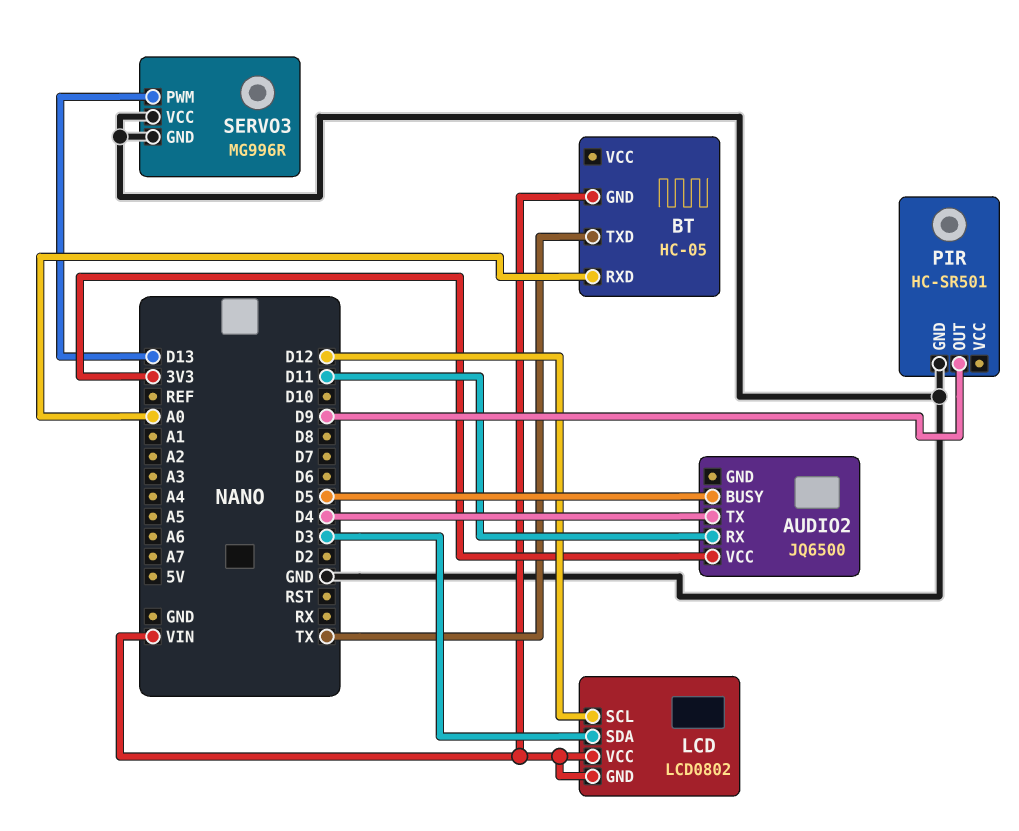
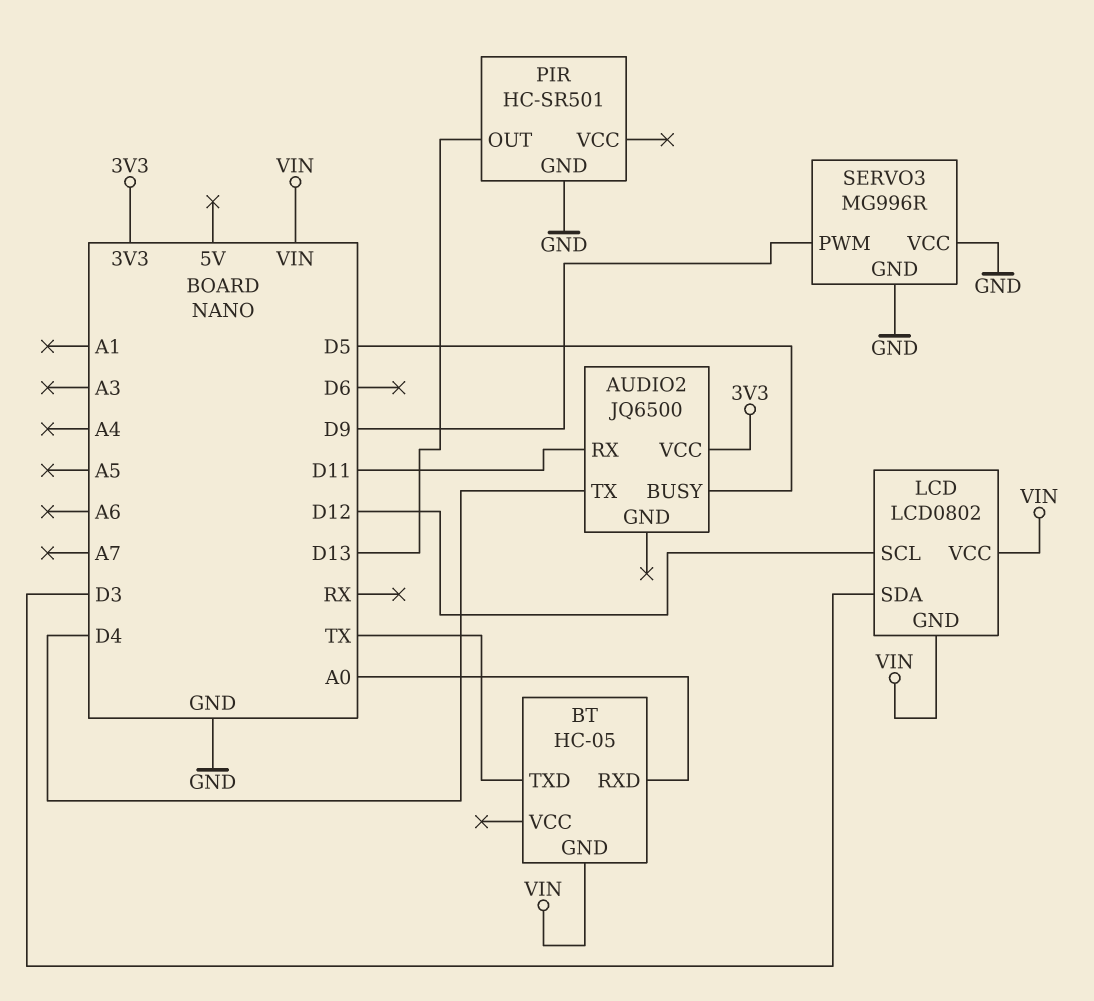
PIR pin OUT: D9 -> D13
SERVO3 pin PWM: D13 -> D9

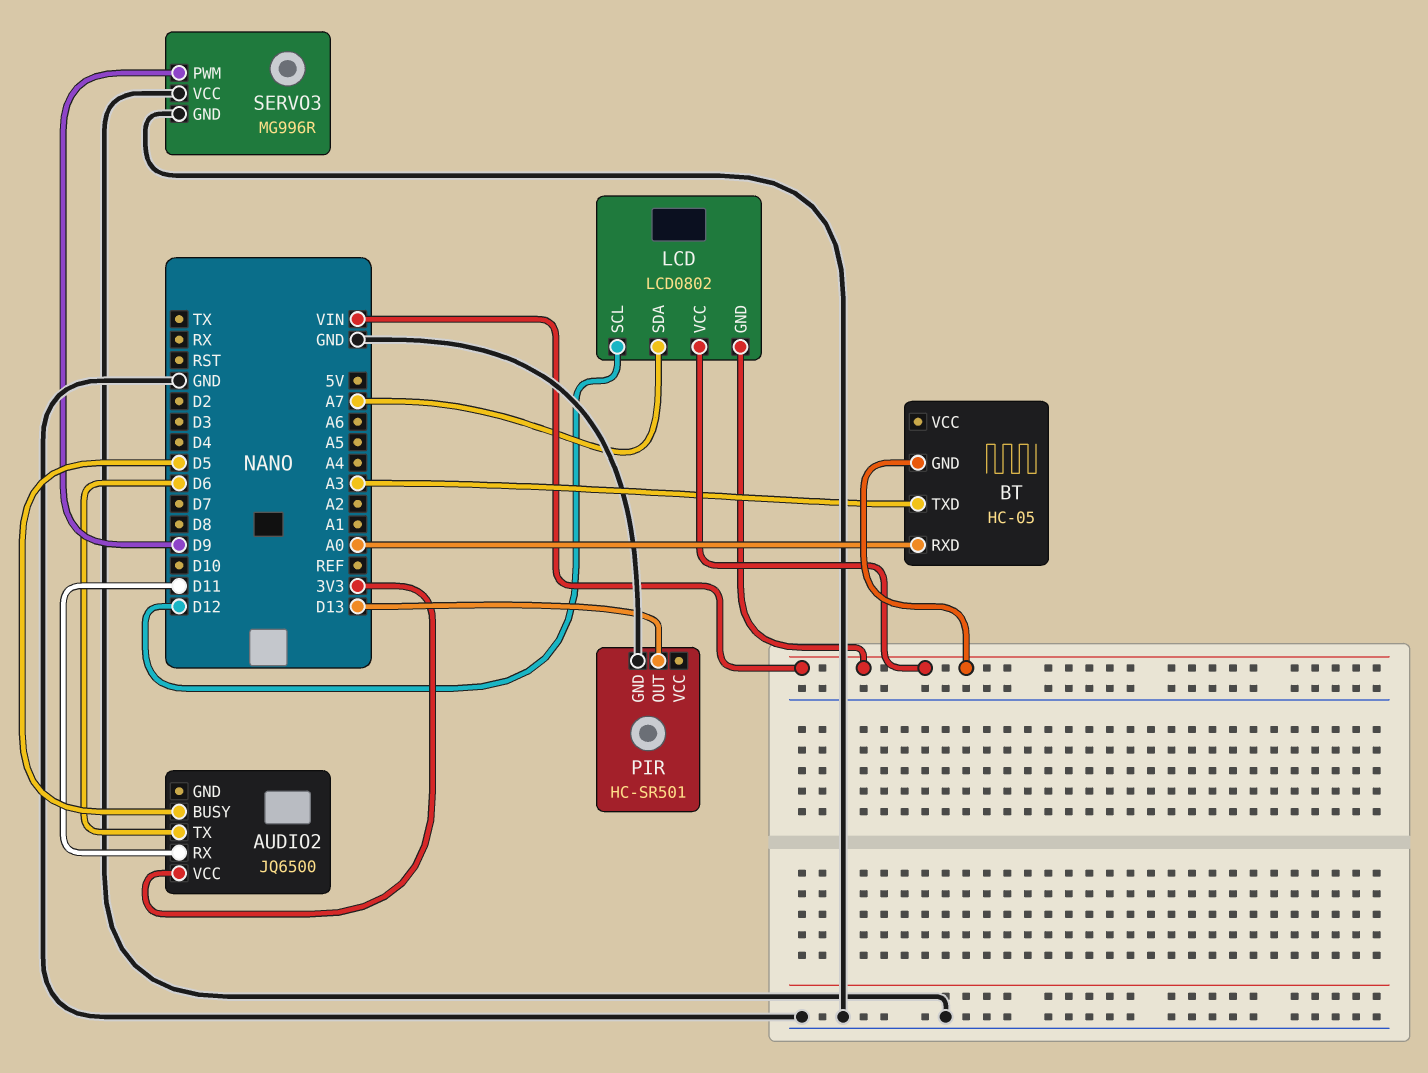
AUDIO2 pin TX: D4 -> D6
BT pin TXD: TX -> A3
LCD pin SDA: D3 -> A7

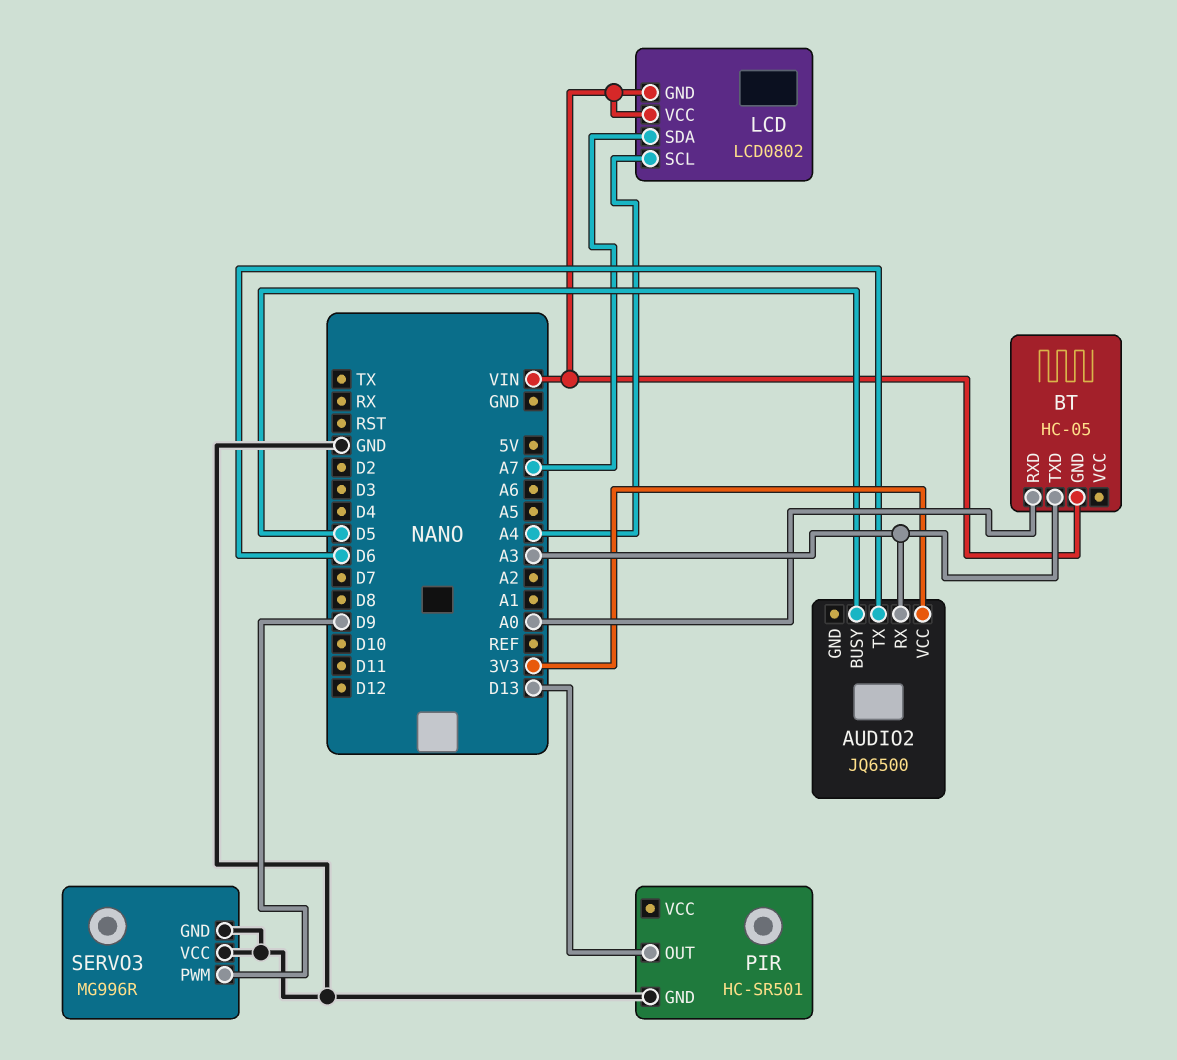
AUDIO2 pin RX: D11 -> A3
LCD pin SCL: D12 -> A4

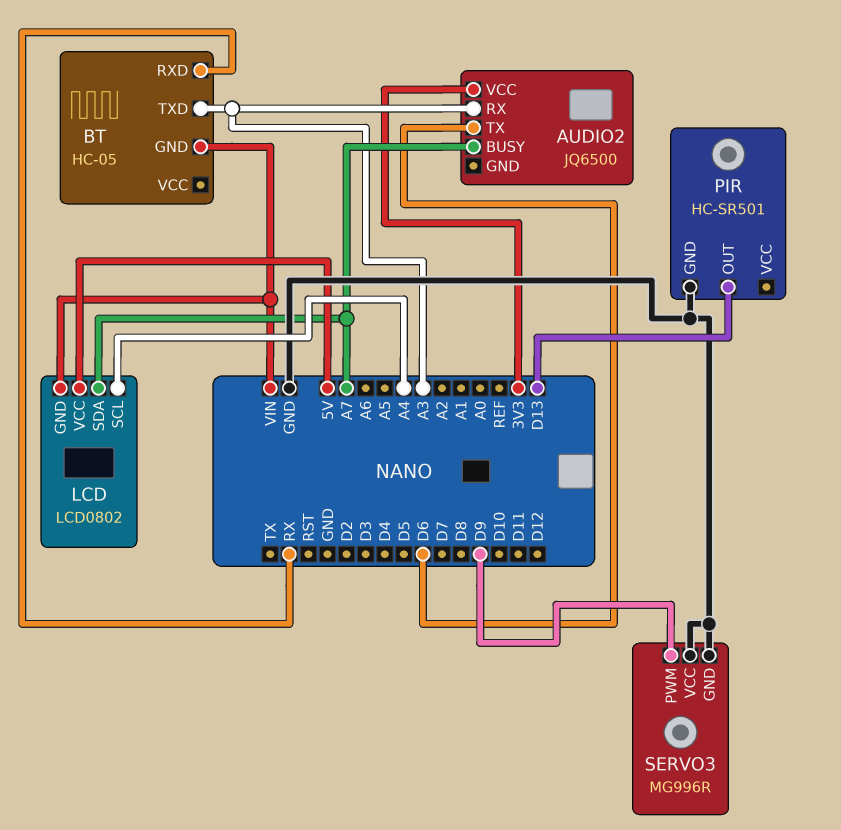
AUDIO2 pin BUSY: D5 -> A7
BT pin RXD: A0 -> RX
LCD pin VCC: VIN -> 5V

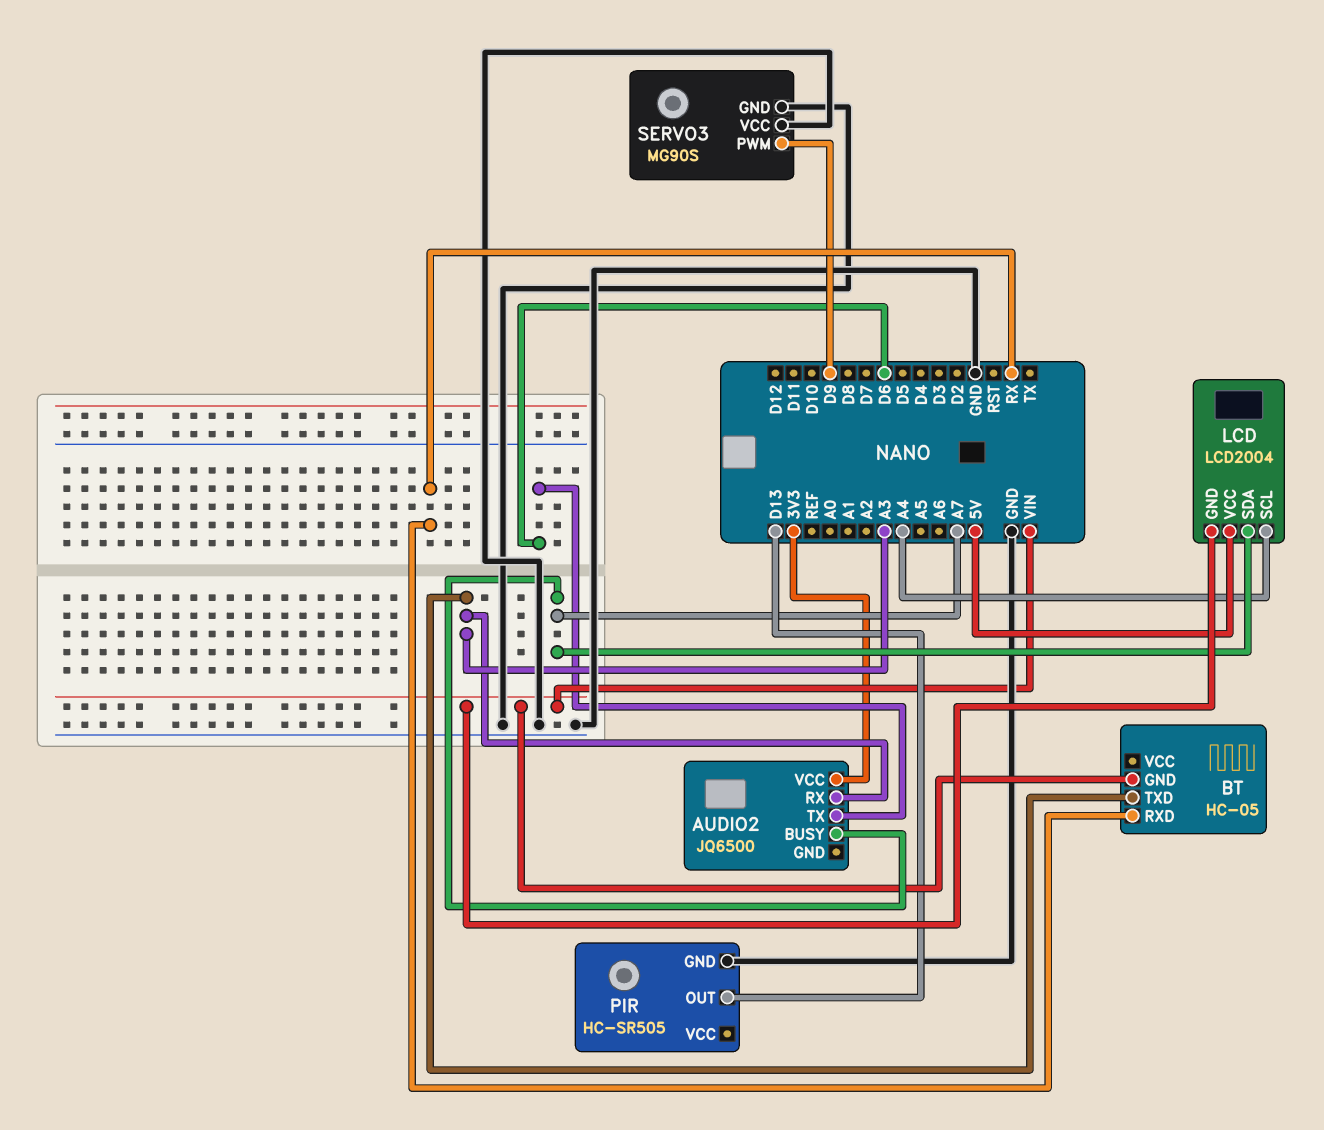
LCD: LCD0802 -> LCD2004
PIR: HC-SR501 -> HC-SR505
SERVO3: MG996R -> MG90S

